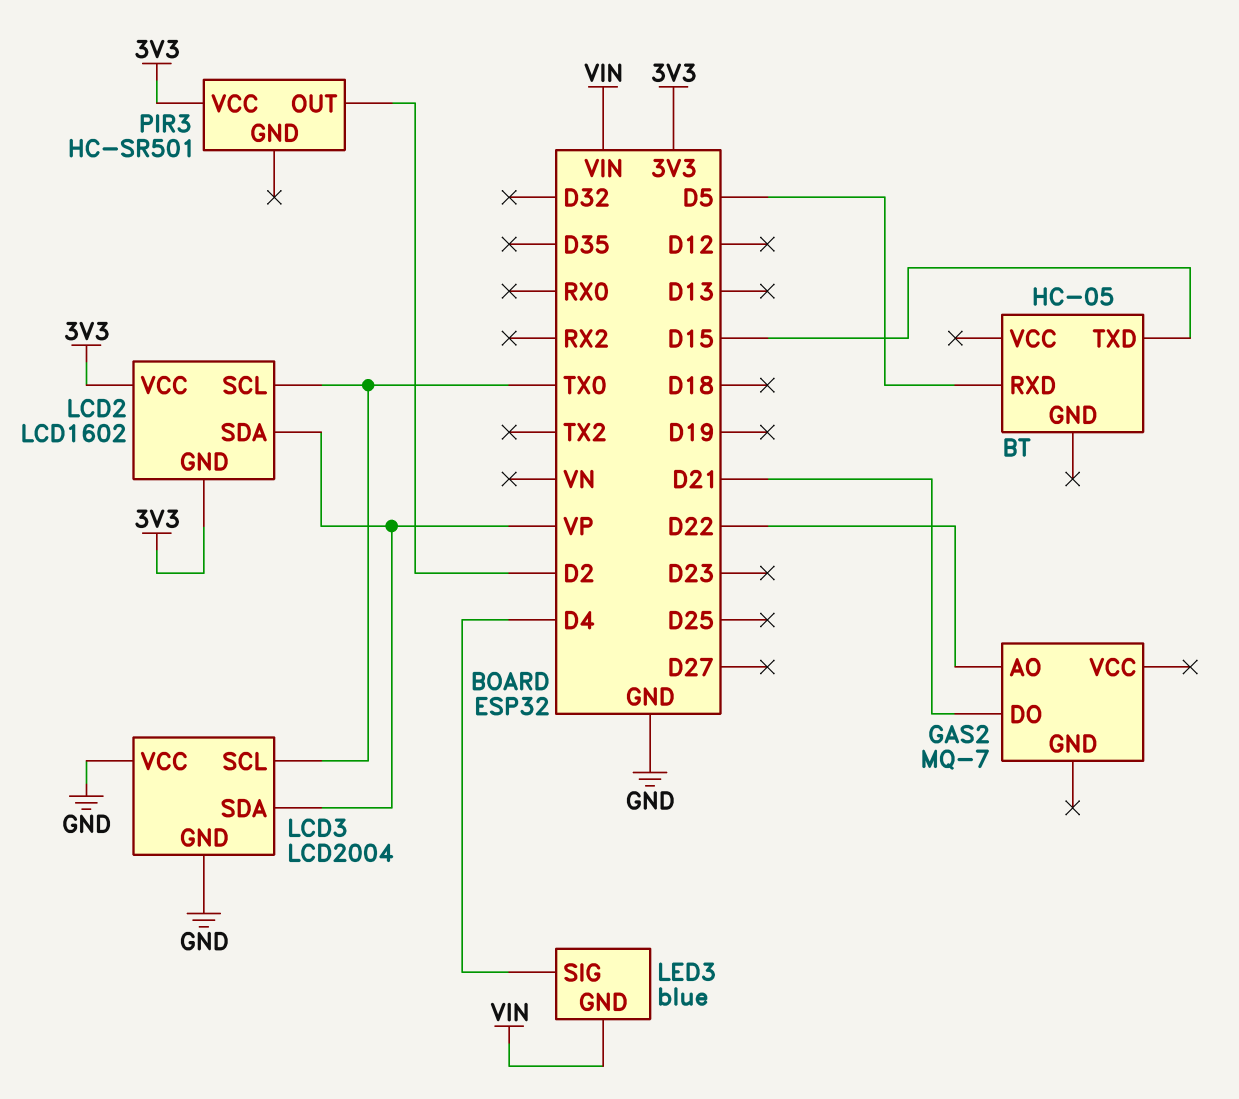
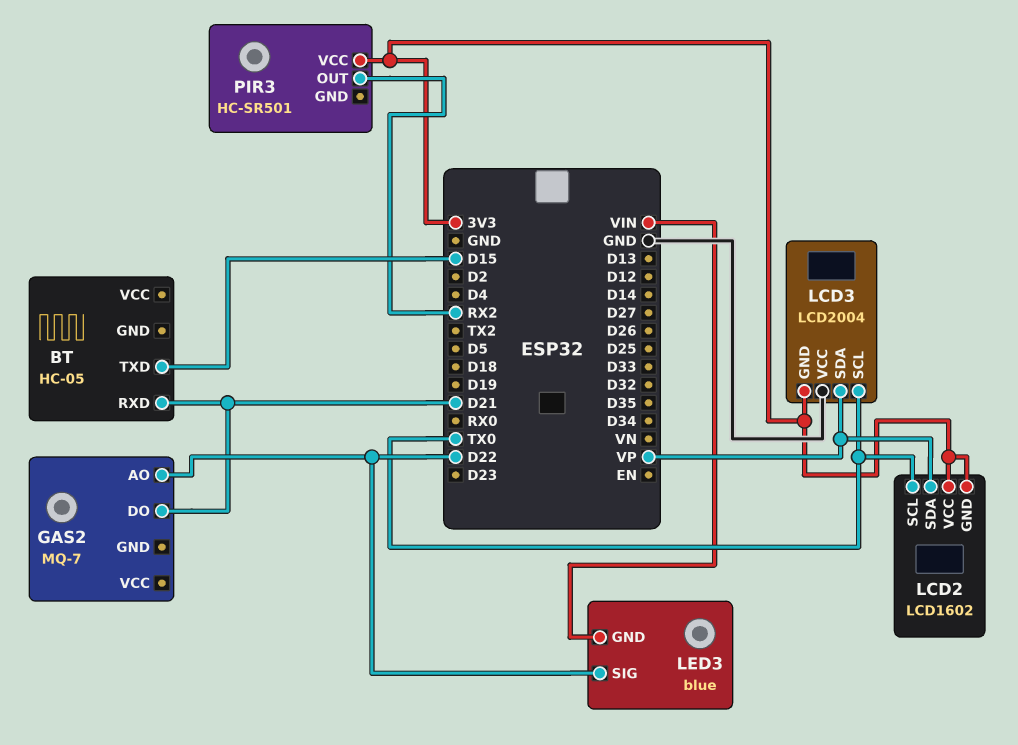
BT pin RXD: D5 -> D21
LCD3 pin GND: GND -> 3V3
LED3 pin SIG: D4 -> D22
PIR3 pin OUT: D2 -> RX2

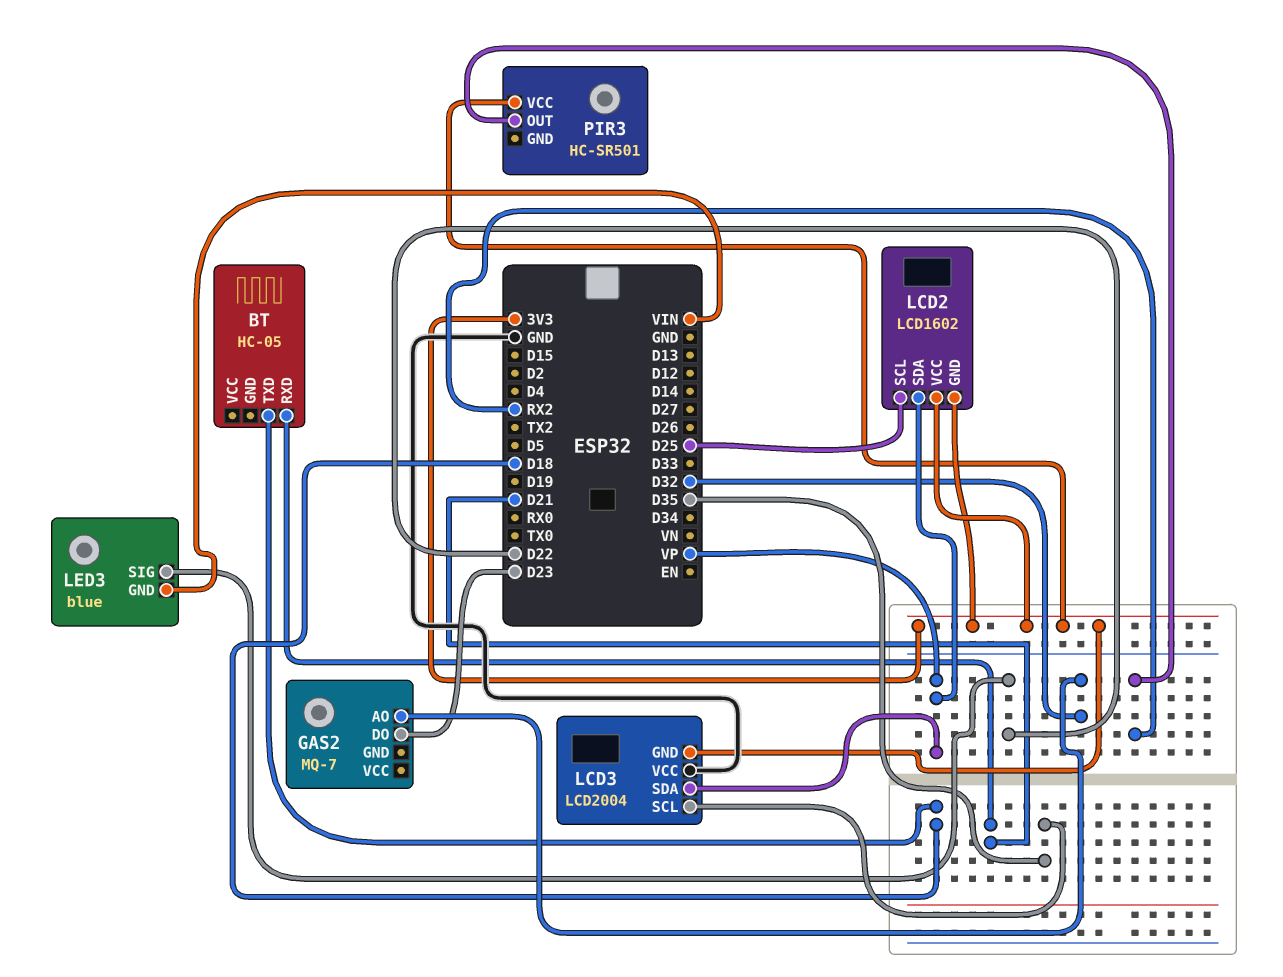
BT pin TXD: D15 -> D18
GAS2 pin AO: D22 -> D32
GAS2 pin DO: D21 -> D23
LCD2 pin SCL: TX0 -> D25
LCD3 pin SCL: TX0 -> D35

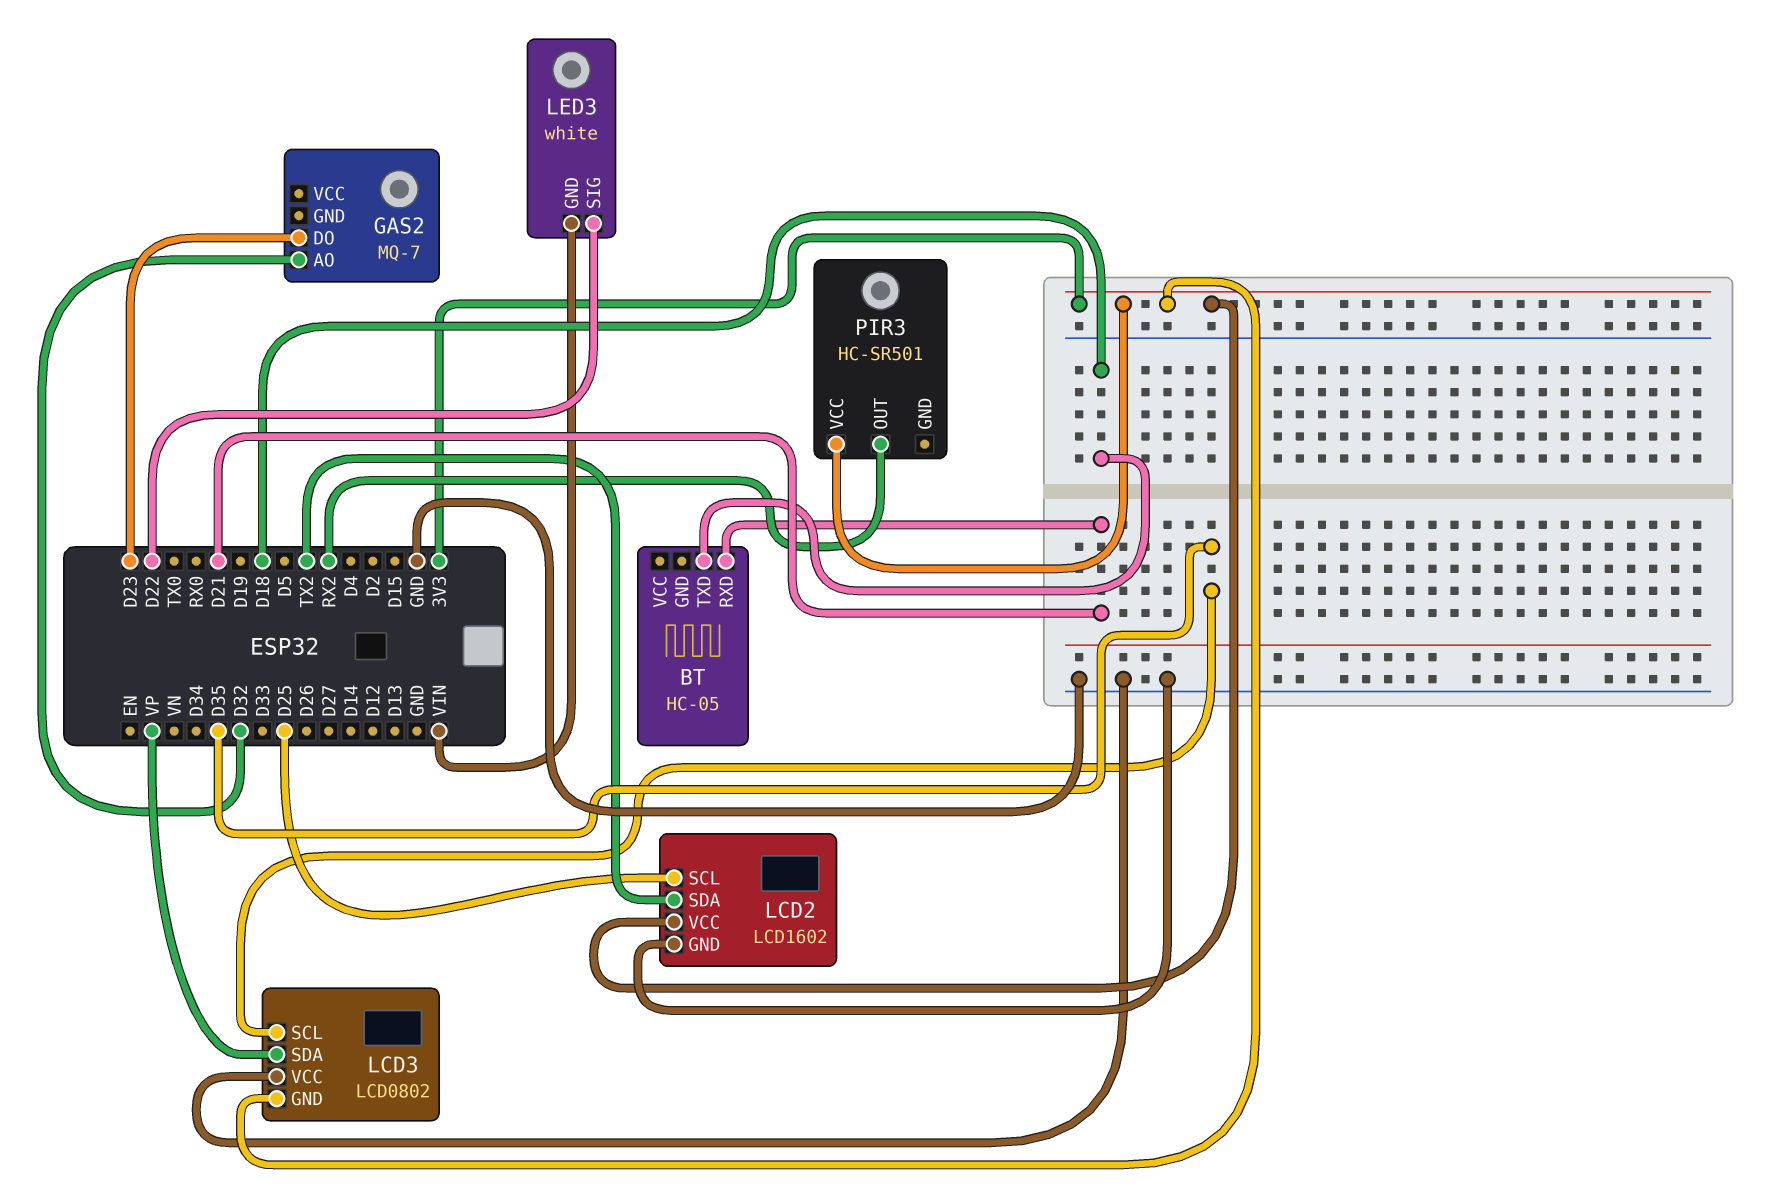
LCD2 pin GND: 3V3 -> GND
LCD2 pin SDA: VP -> TX2
LCD3: LCD2004 -> LCD0802
LED3: blue -> white

